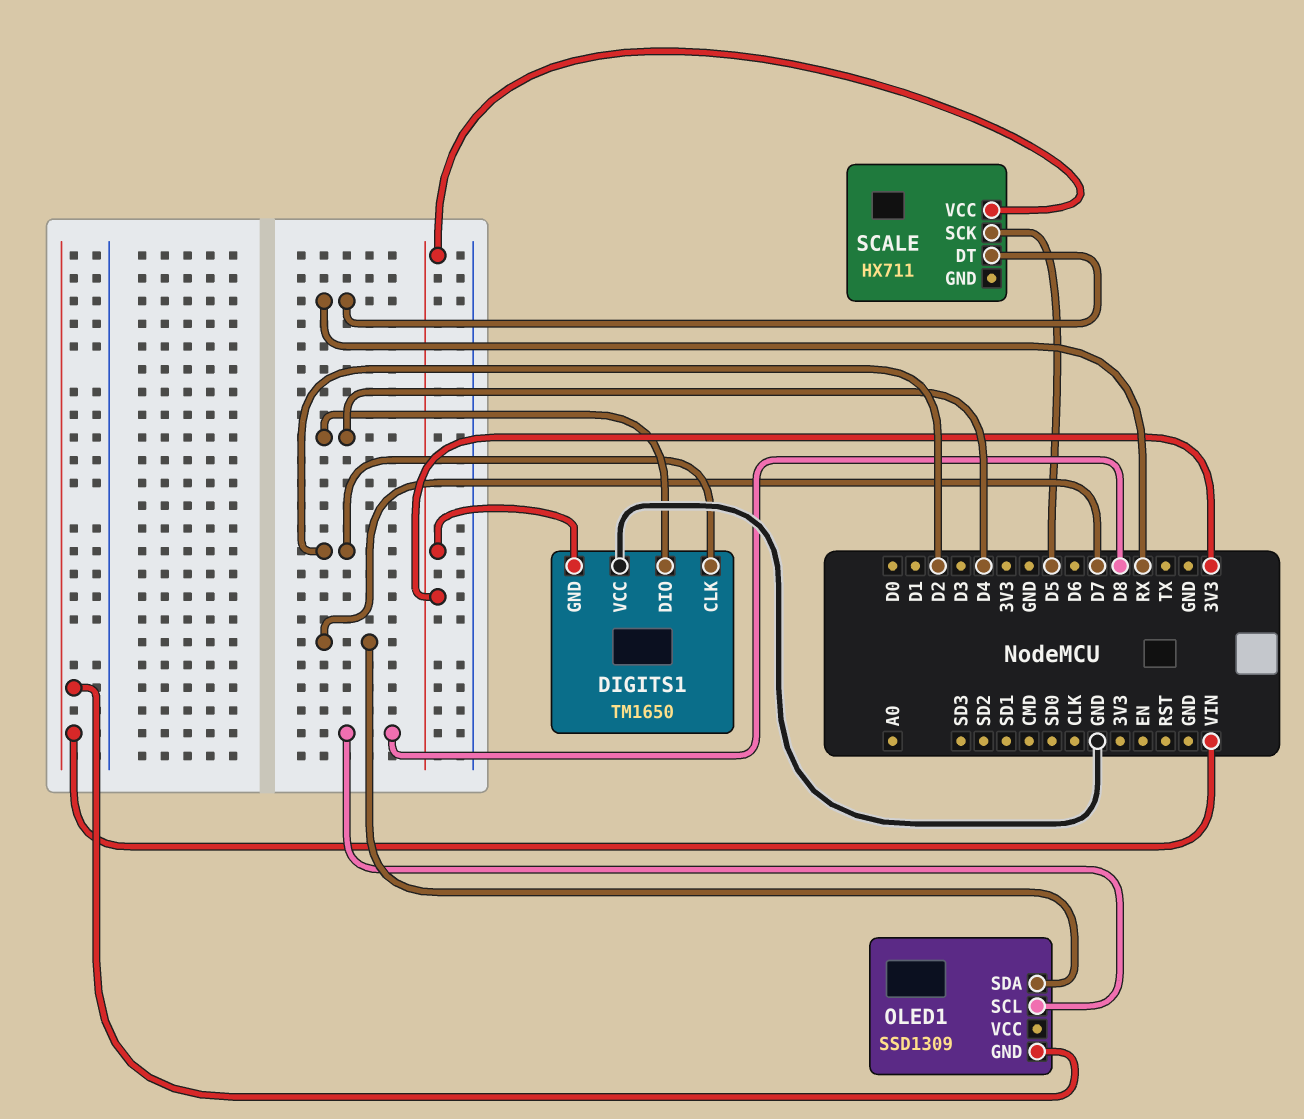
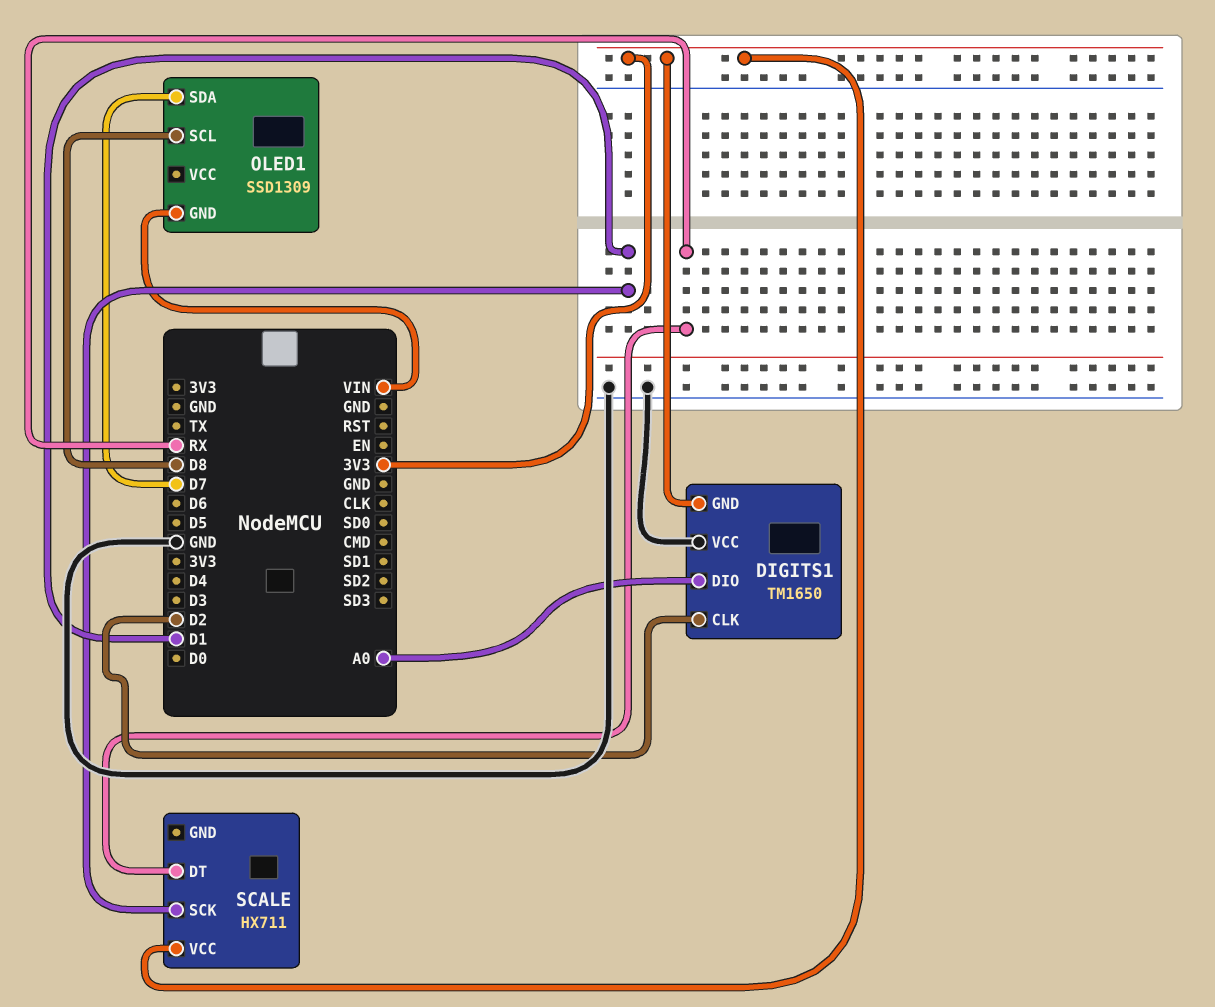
DIGITS1 pin DIO: D4 -> A0
SCALE pin SCK: D5 -> D1

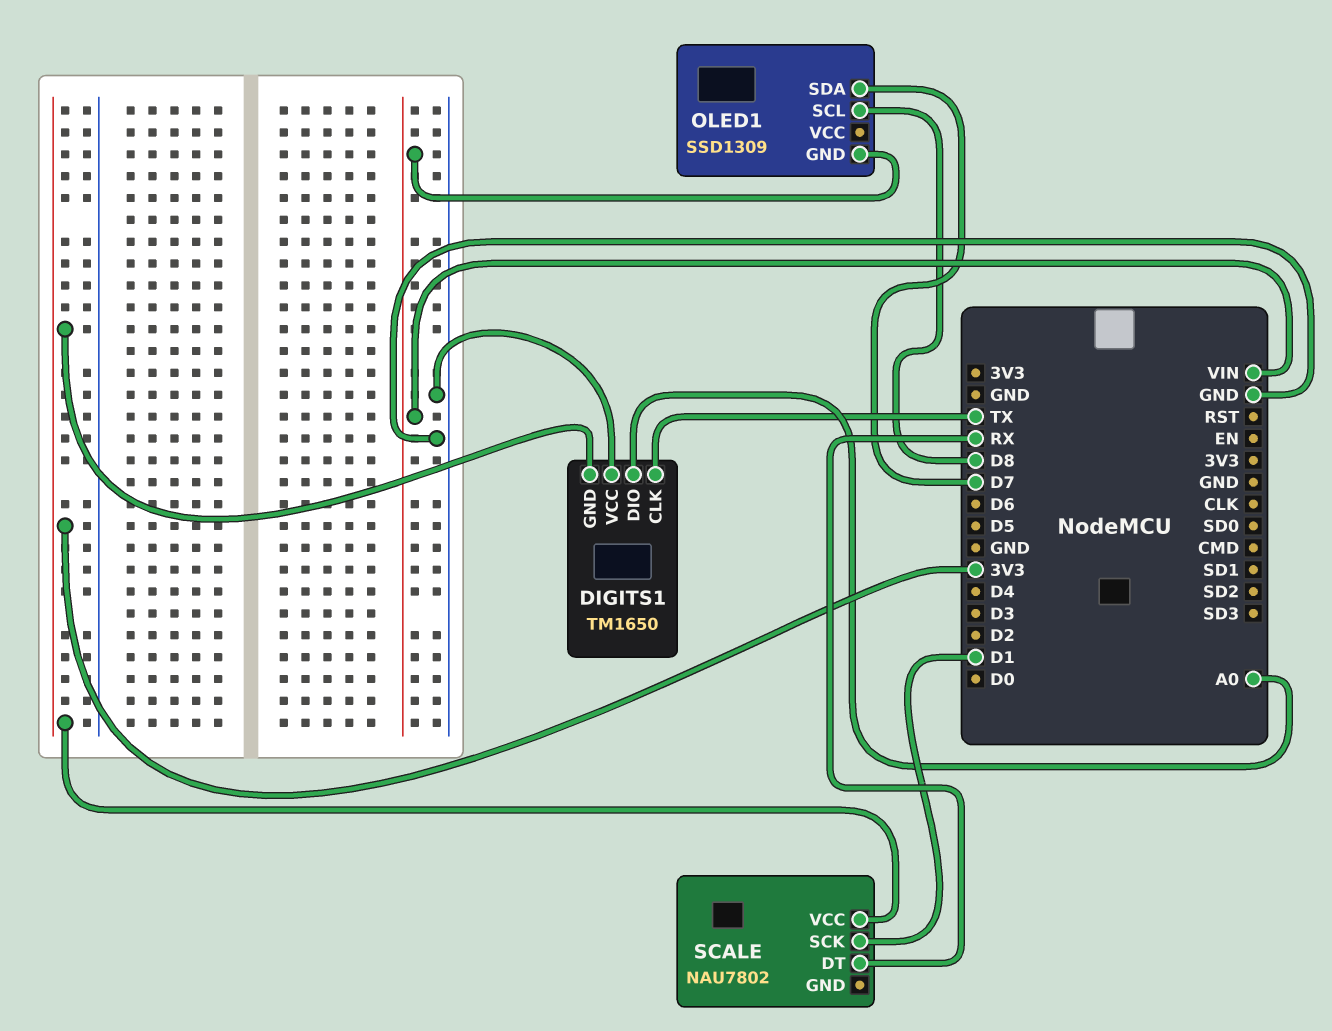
DIGITS1 pin CLK: D2 -> TX
SCALE: HX711 -> NAU7802

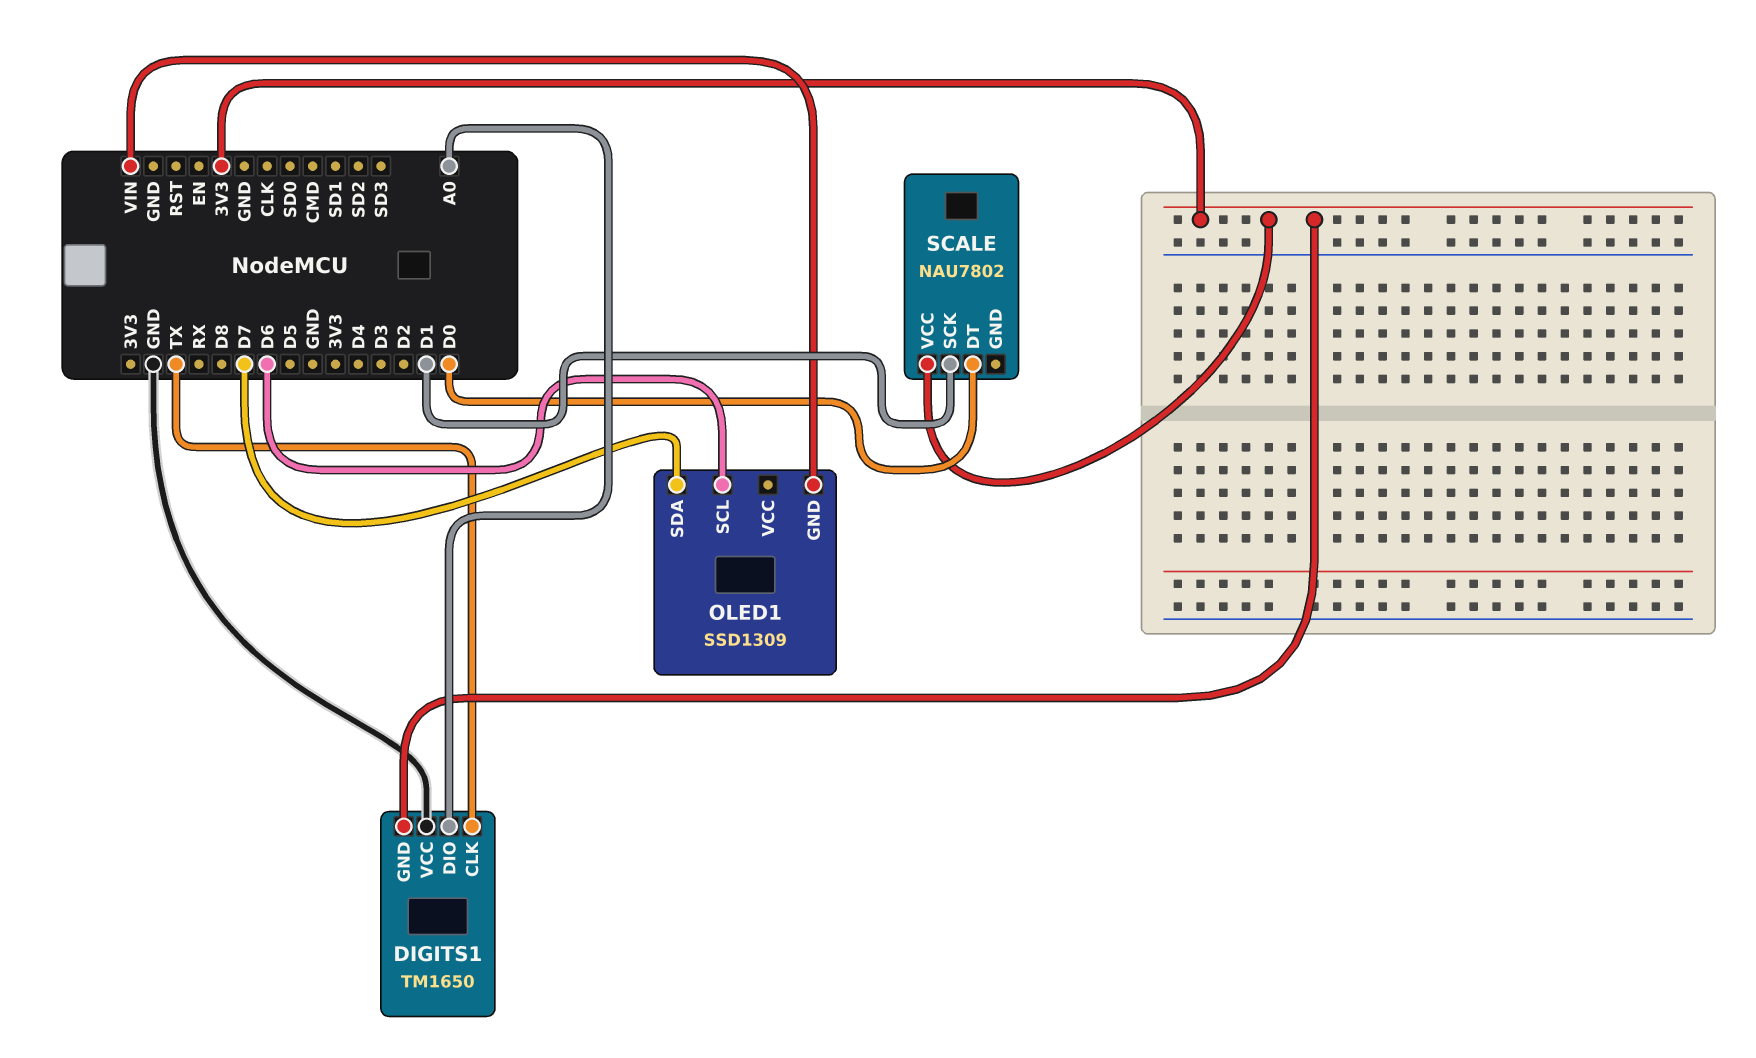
OLED1 pin SCL: D8 -> D6
SCALE pin DT: RX -> D0

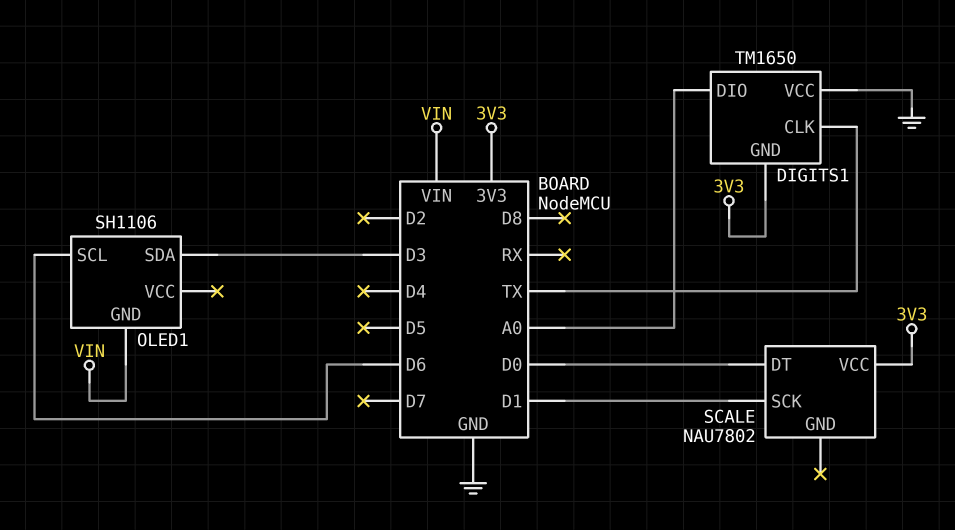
OLED1: SSD1309 -> SH1106
OLED1 pin SDA: D7 -> D3

